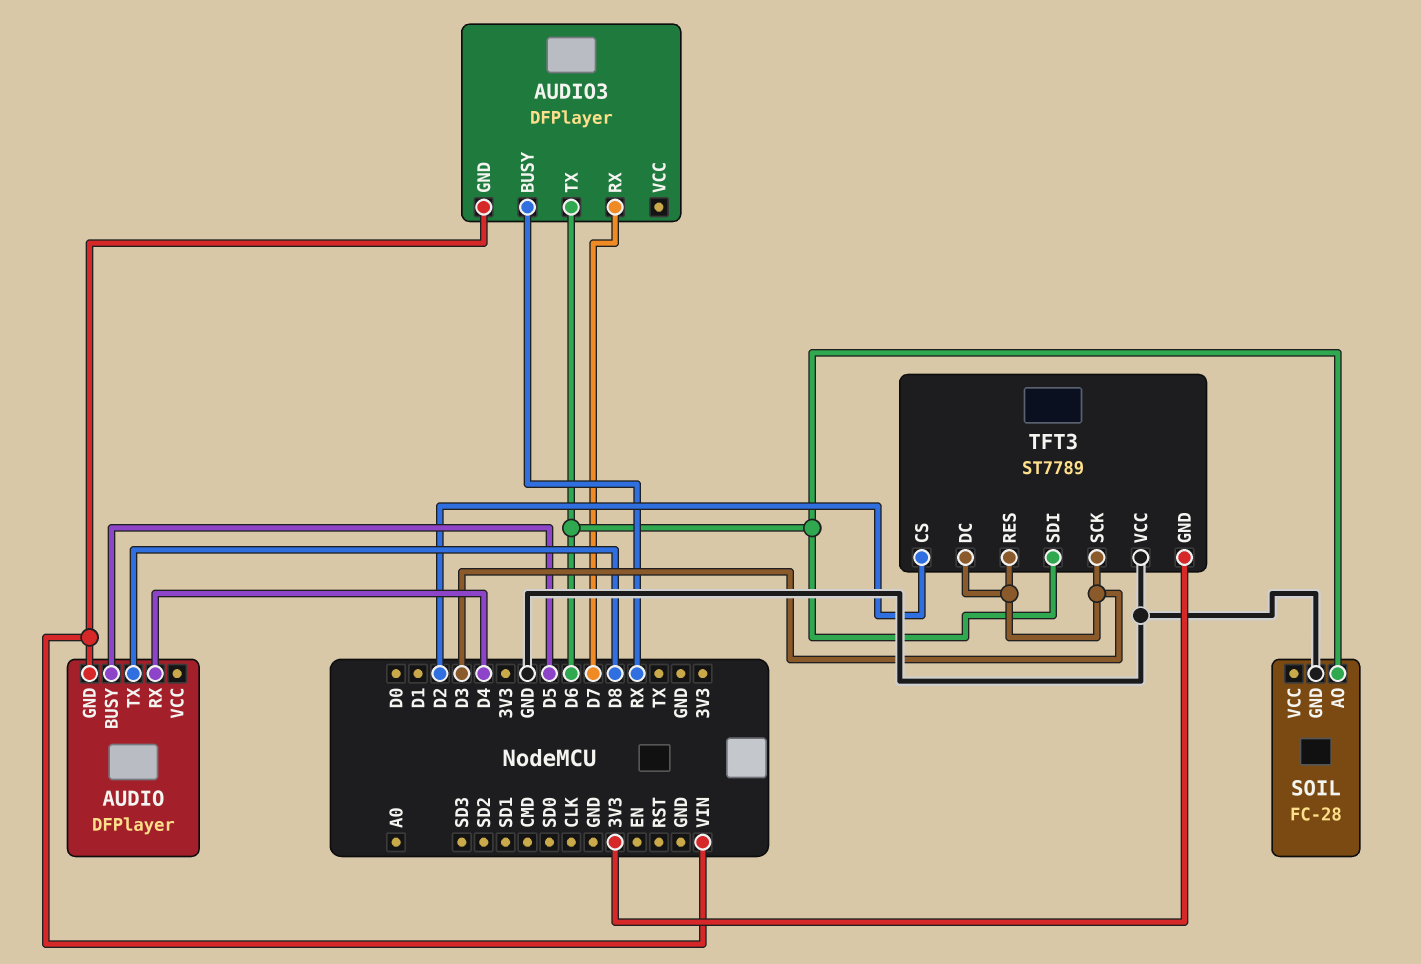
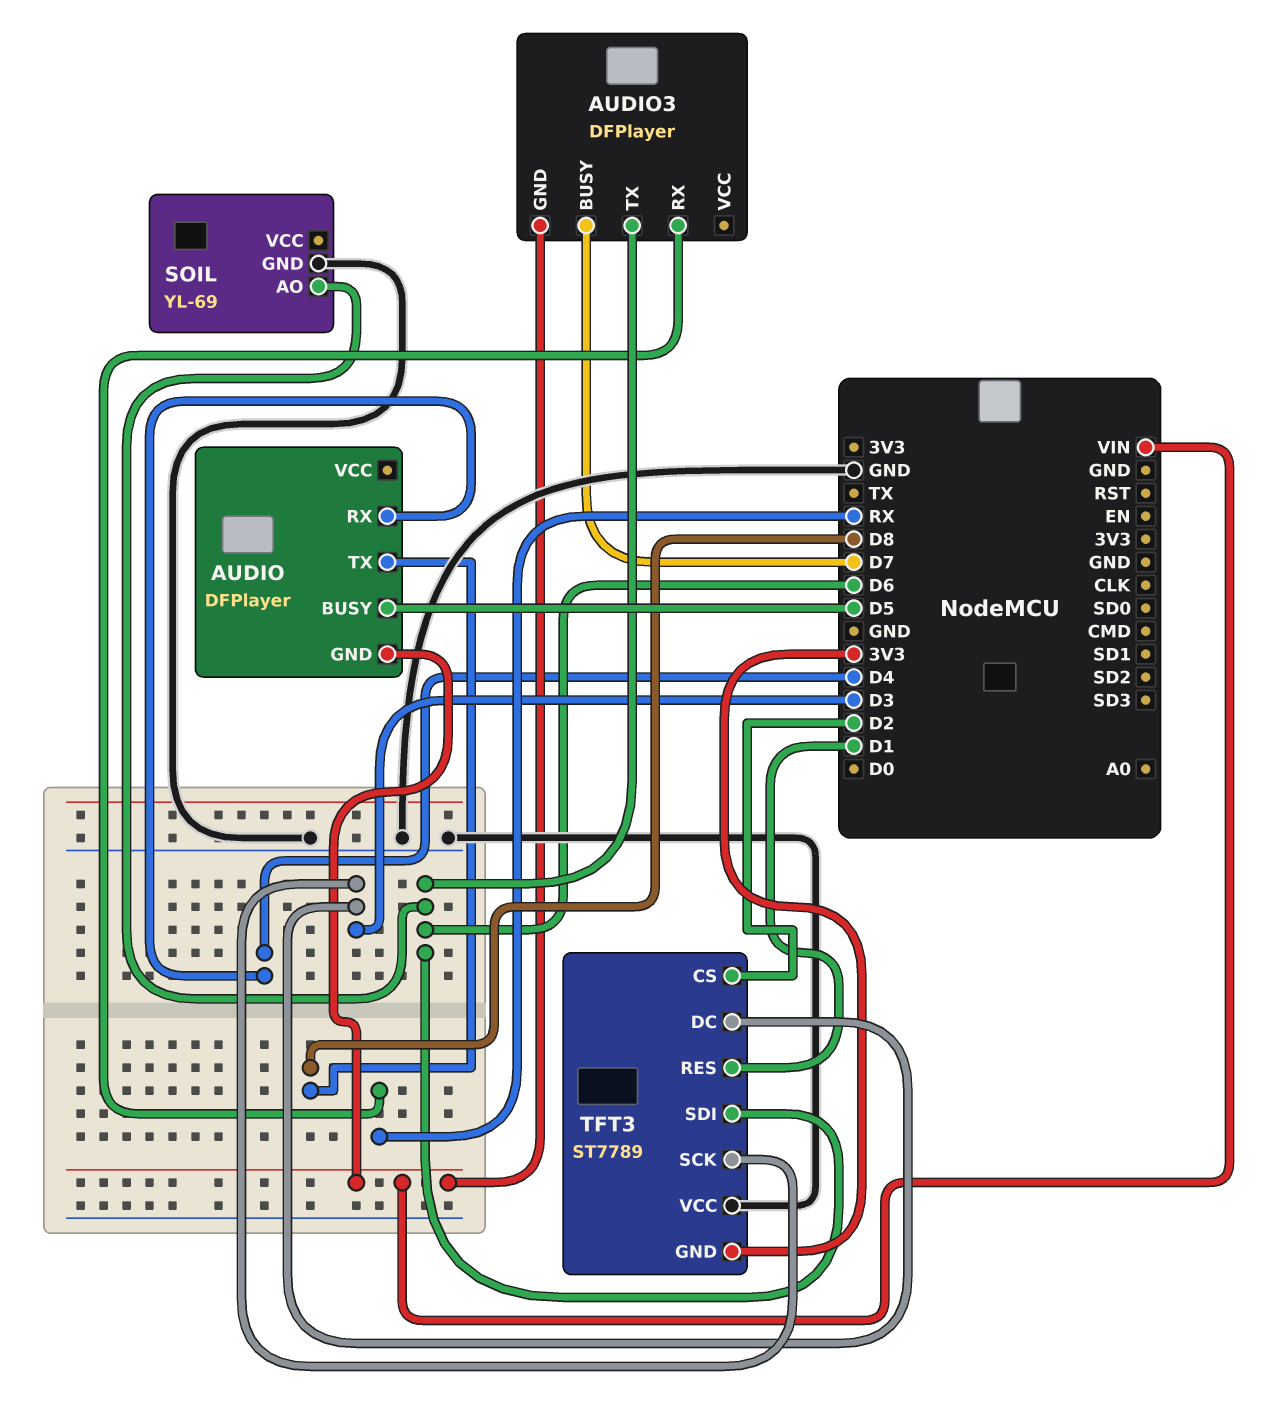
AUDIO3 pin BUSY: RX -> D7
AUDIO3 pin RX: D7 -> RX
SOIL: FC-28 -> YL-69
TFT3 pin RES: D3 -> D1

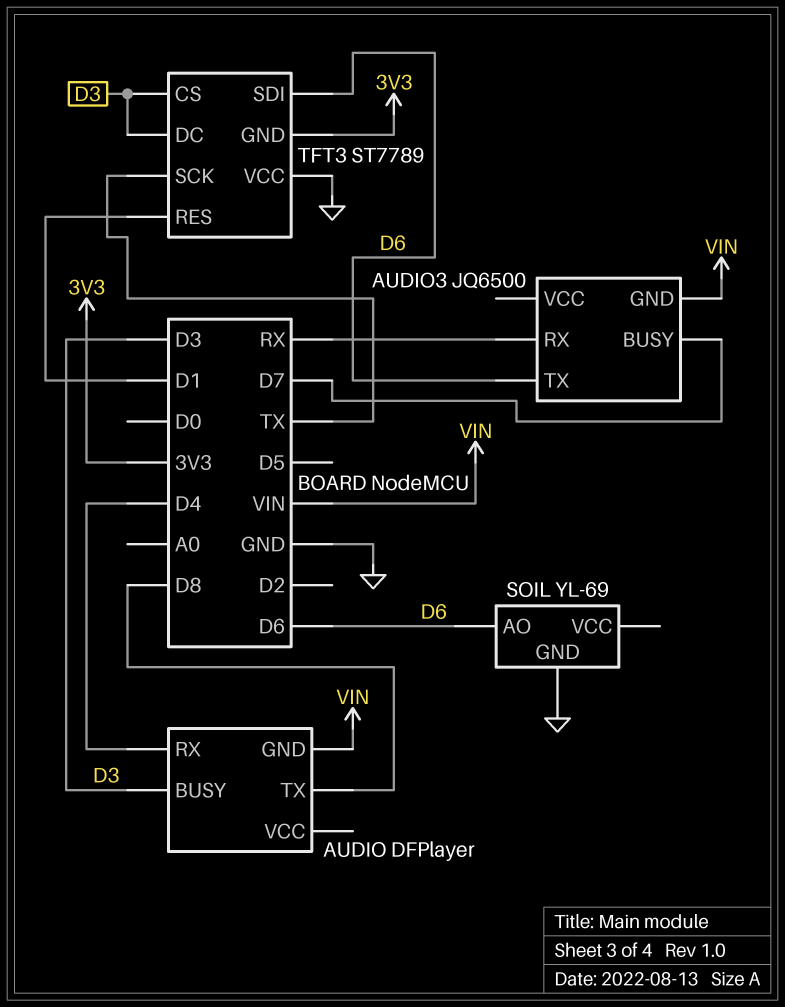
AUDIO pin BUSY: D5 -> D3
AUDIO3: DFPlayer -> JQ6500
TFT3 pin CS: D2 -> D3
TFT3 pin SCK: D3 -> TX

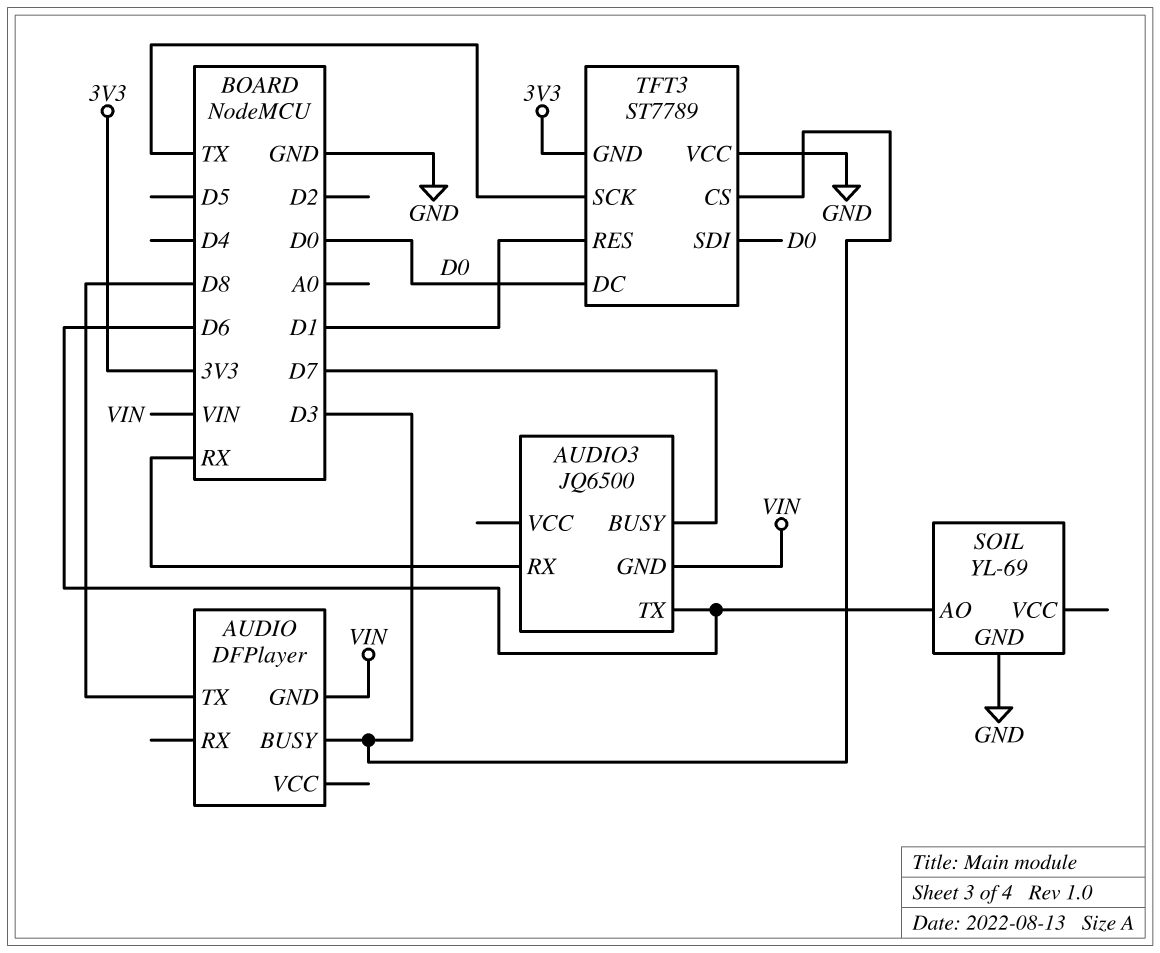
AUDIO pin RX: D4 -> none
TFT3 pin DC: D3 -> D0
TFT3 pin SDI: D6 -> D0

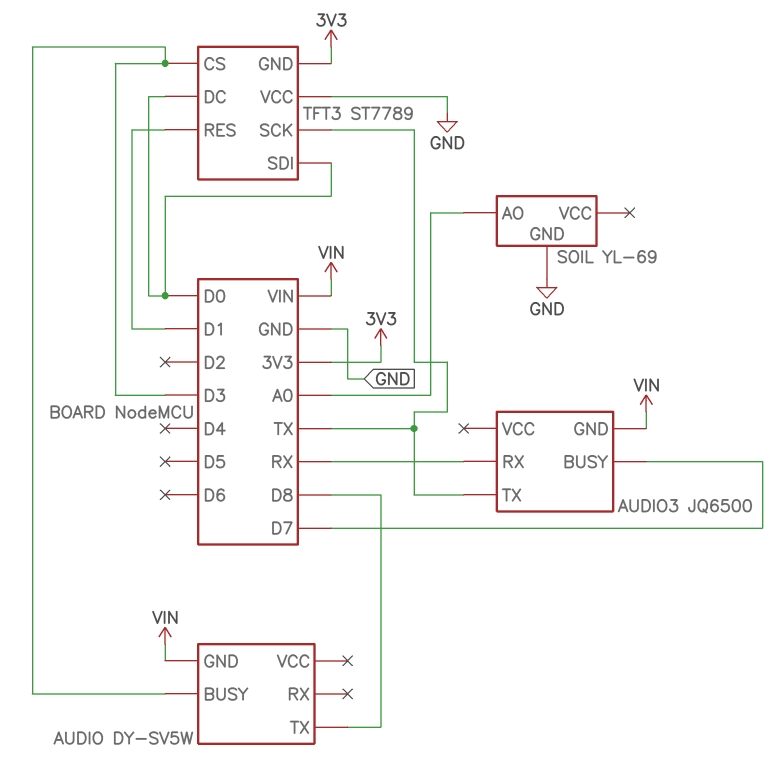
AUDIO: DFPlayer -> DY-SV5W
AUDIO3 pin TX: D6 -> TX
SOIL pin AO: D6 -> A0

